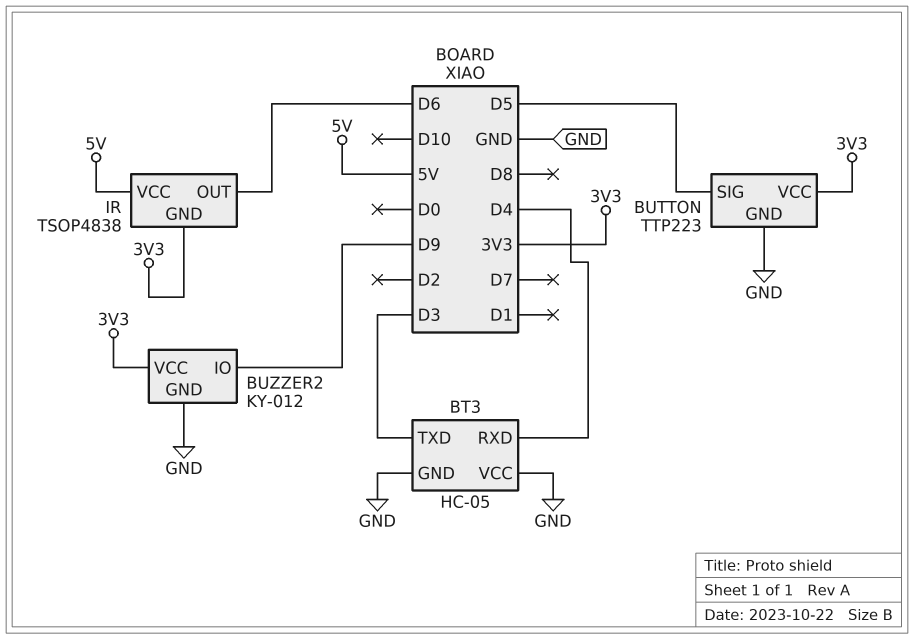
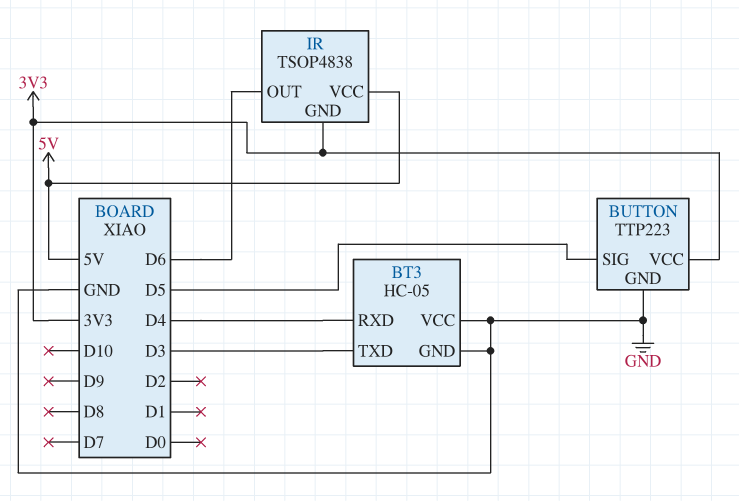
BUZZER2: KY-012 -> none
BUZZER2 pin GND: GND -> none
BUZZER2 pin IO: D9 -> none
BUZZER2 pin VCC: 3V3 -> none

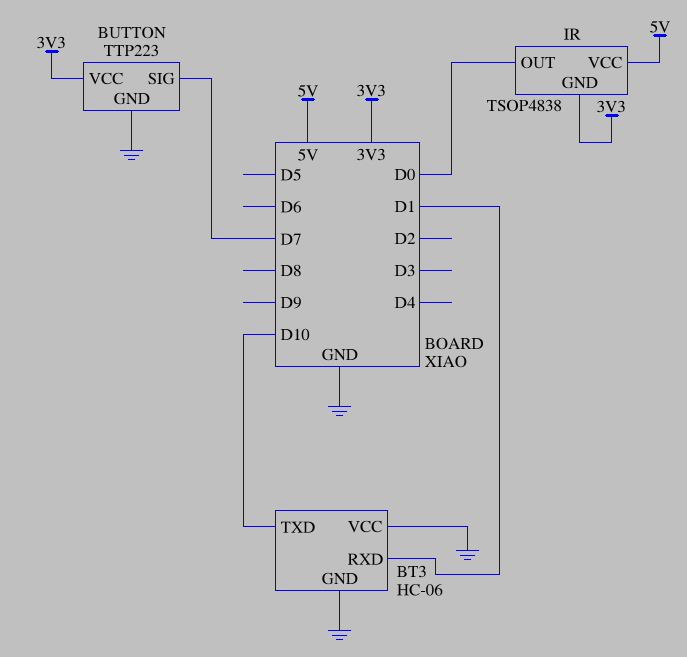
BT3: HC-05 -> HC-06
BT3 pin RXD: D4 -> D1
BT3 pin TXD: D3 -> D10
BUTTON pin SIG: D5 -> D7
IR pin OUT: D6 -> D0

